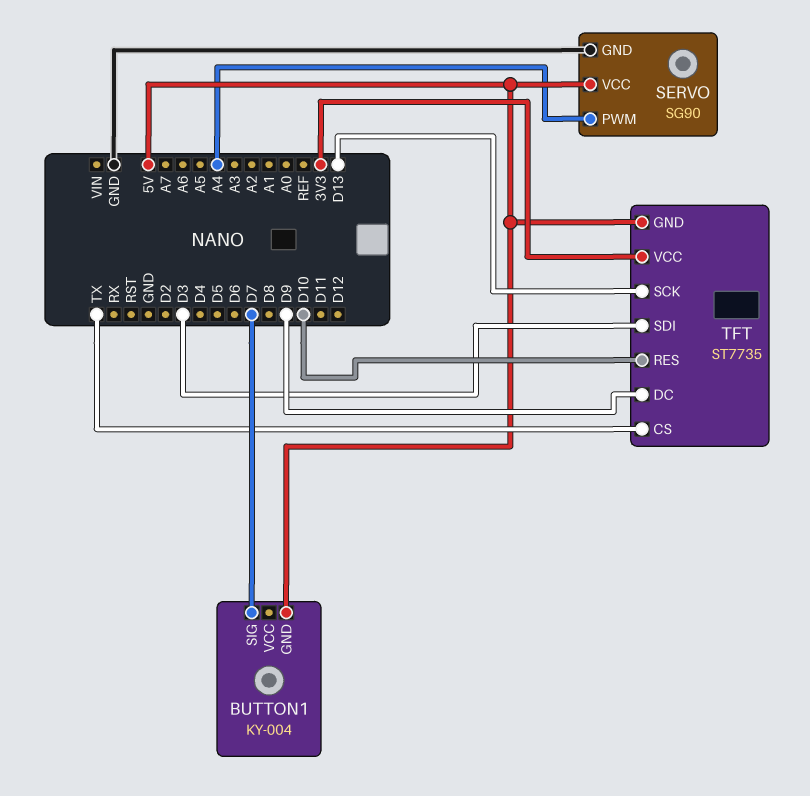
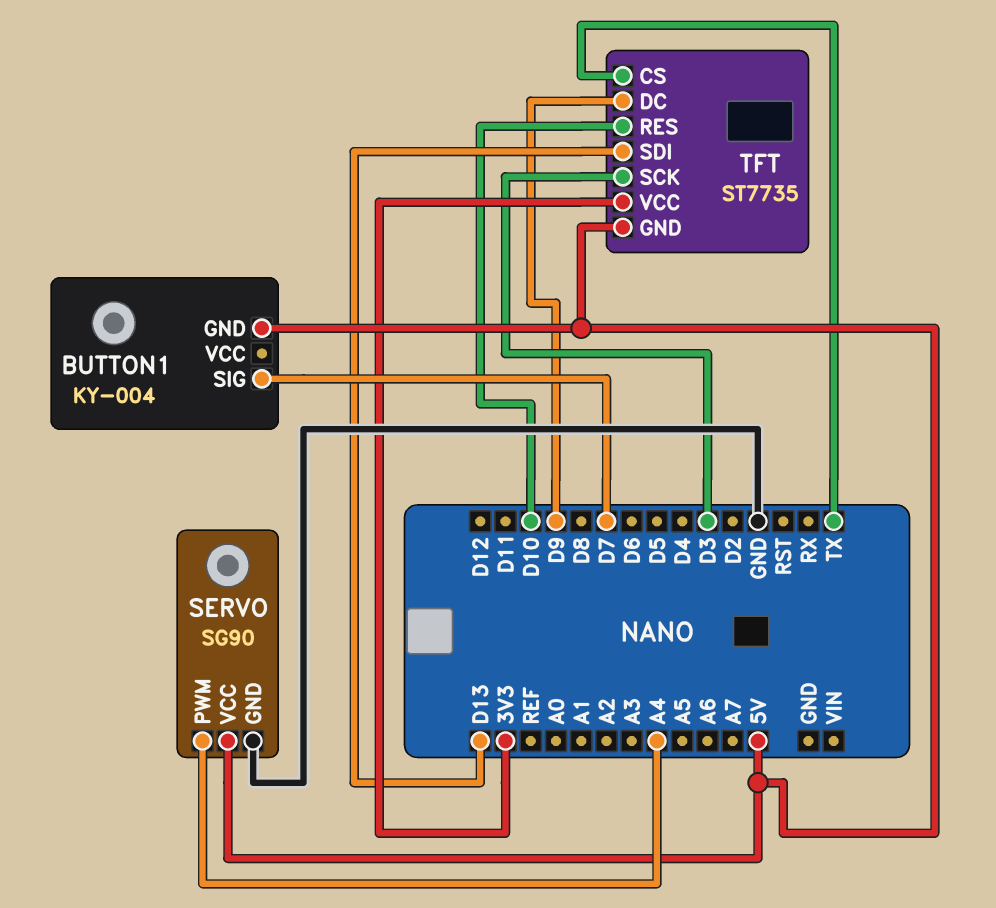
TFT pin SCK: D13 -> D3
TFT pin SDI: D3 -> D13

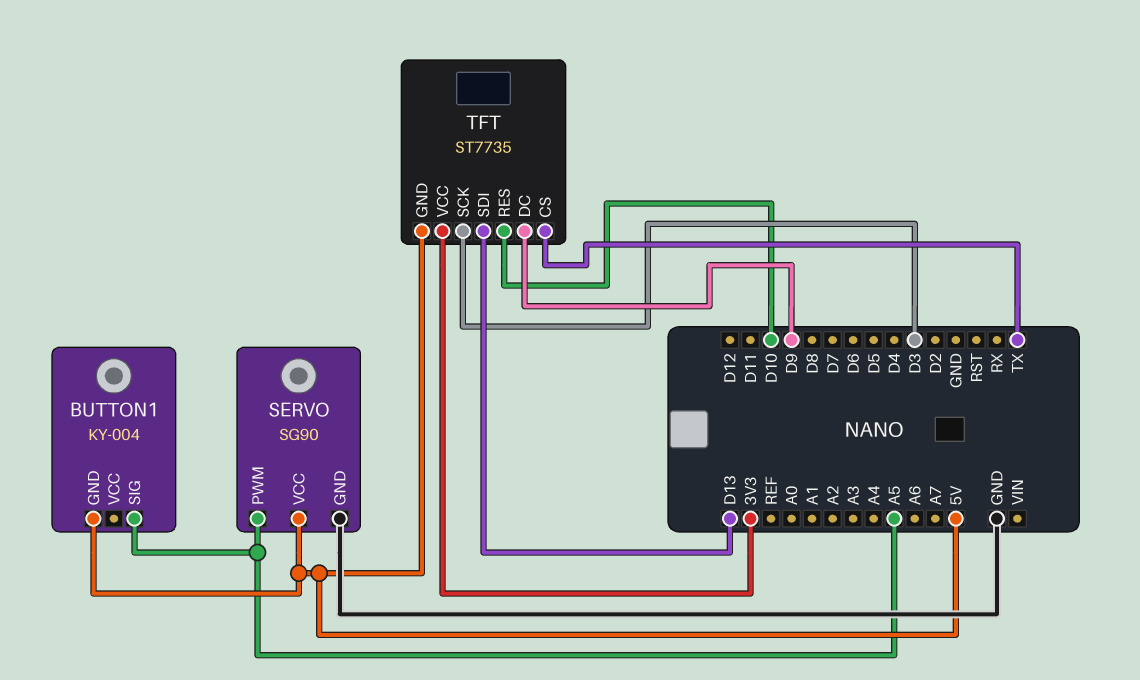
BUTTON1 pin SIG: D7 -> A5
SERVO pin PWM: A4 -> A5

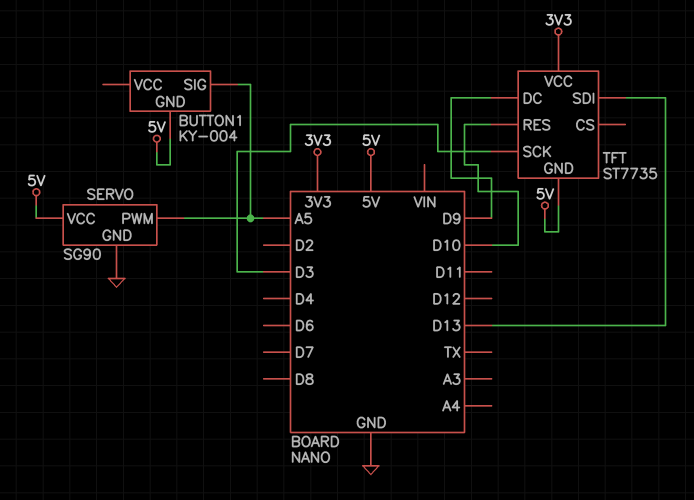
TFT pin CS: TX -> none

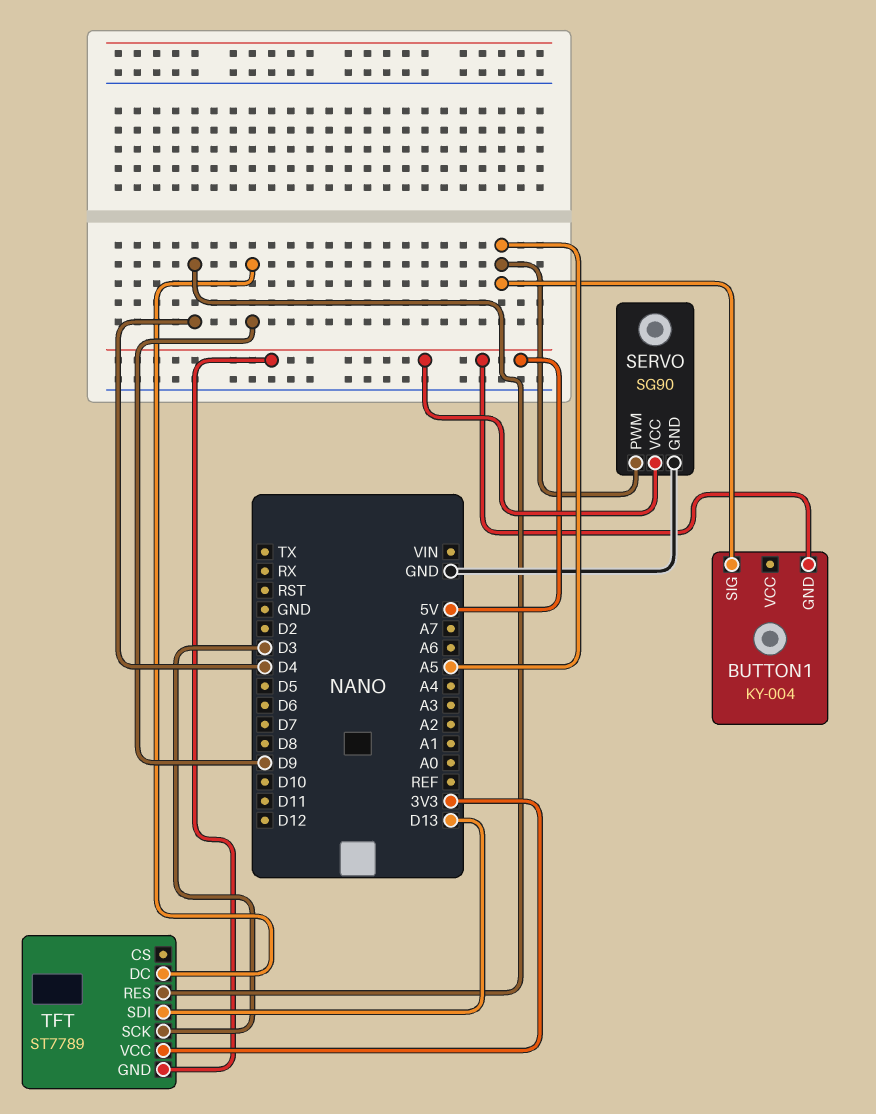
TFT: ST7735 -> ST7789
TFT pin RES: D10 -> D4

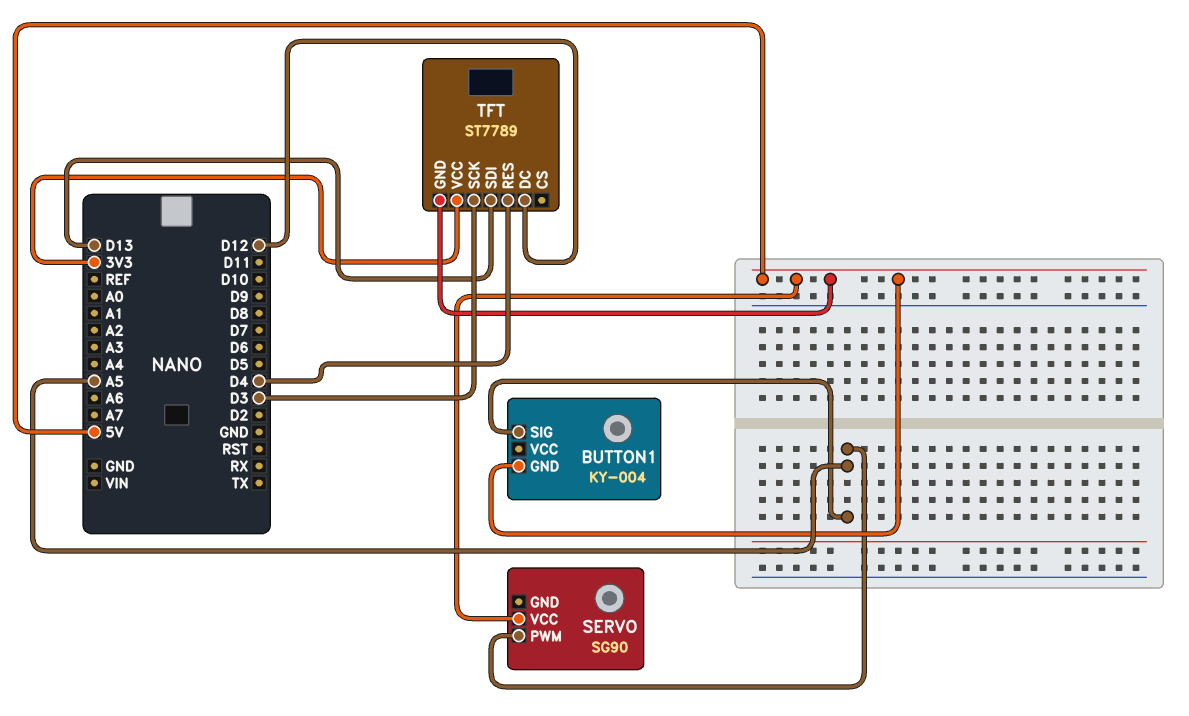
SERVO pin GND: GND -> none
TFT pin DC: D9 -> D12

